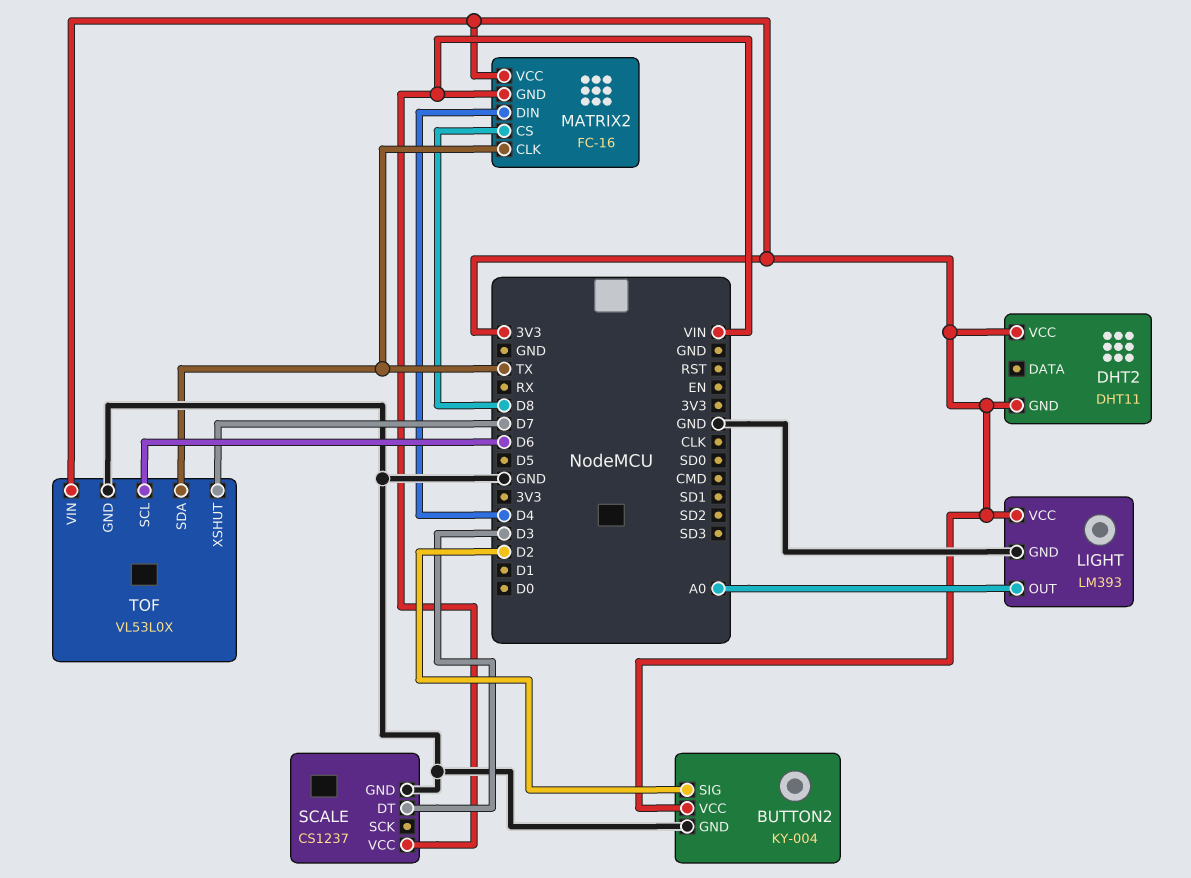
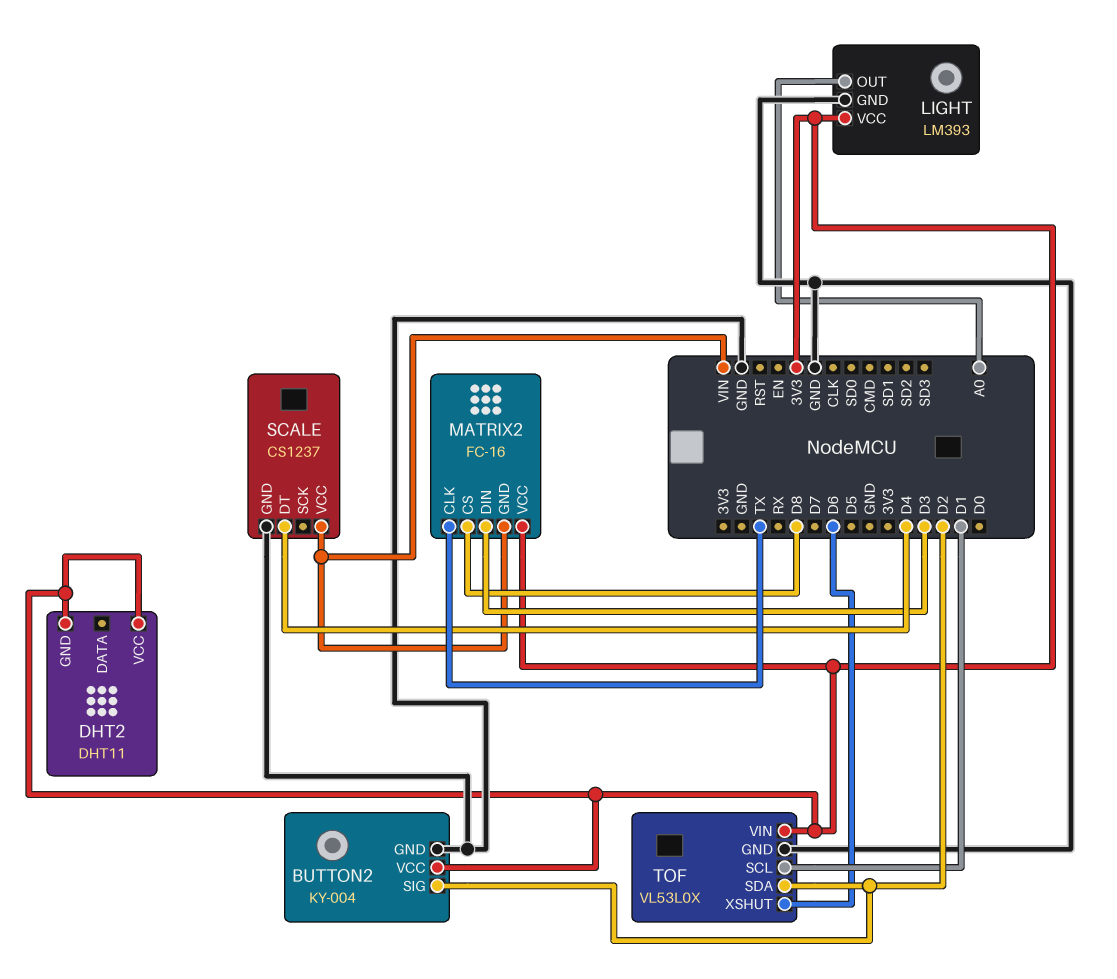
MATRIX2 pin DIN: D4 -> D3
SCALE pin DT: D3 -> D4
TOF pin SCL: D6 -> D1
TOF pin SDA: TX -> D2
TOF pin XSHUT: D7 -> D6

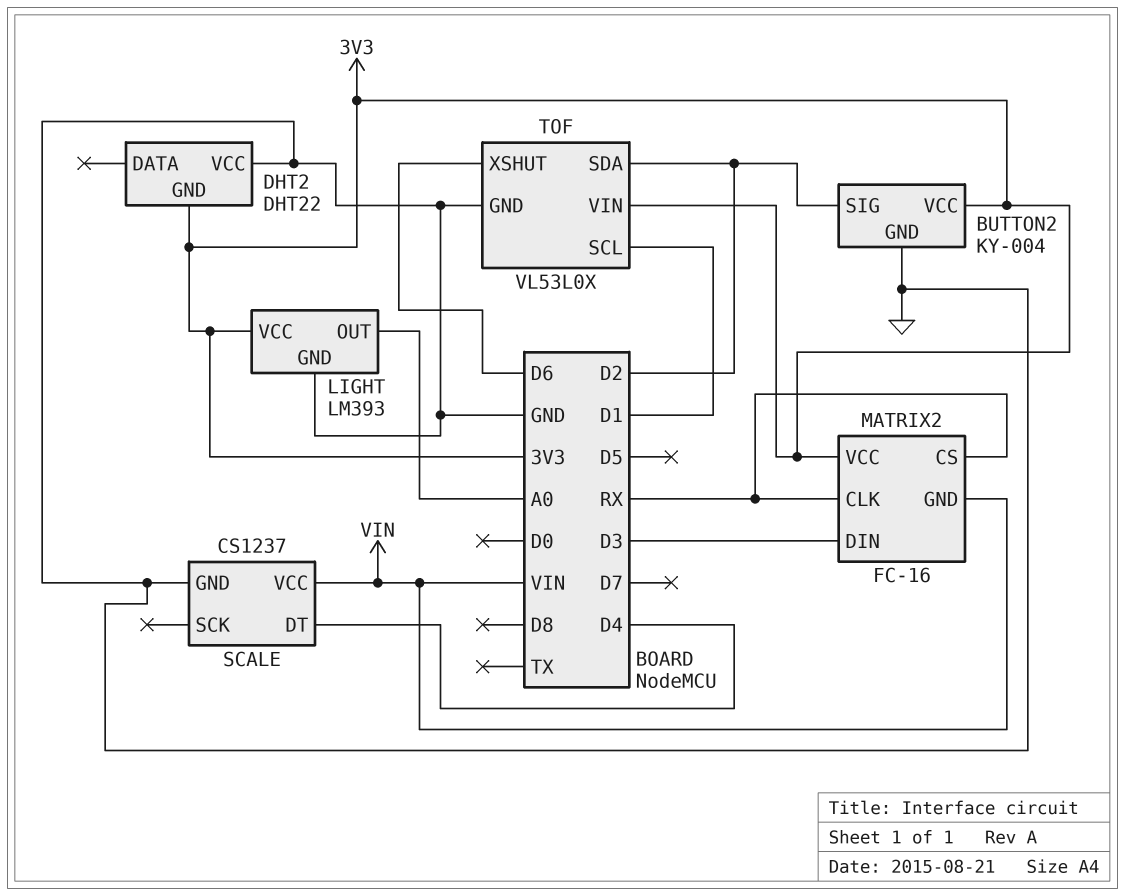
DHT2: DHT11 -> DHT22
DHT2 pin VCC: 3V3 -> GND
MATRIX2 pin CLK: TX -> RX
MATRIX2 pin CS: D8 -> RX

